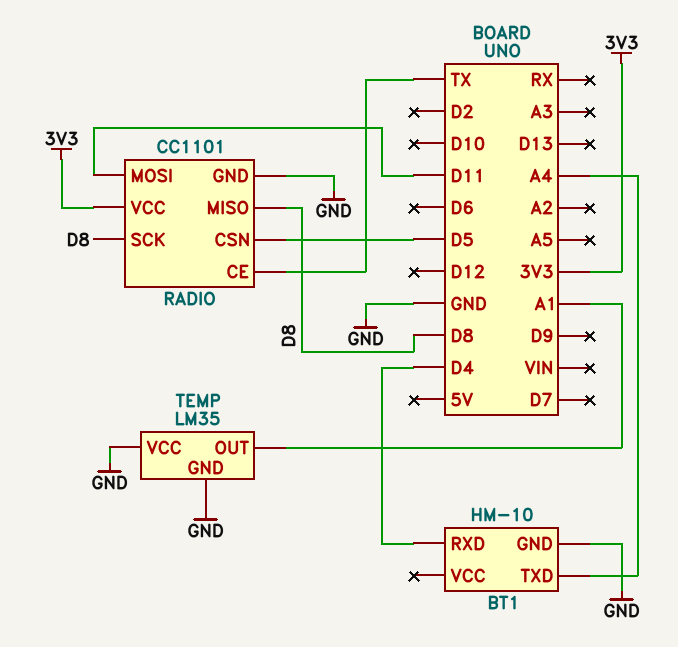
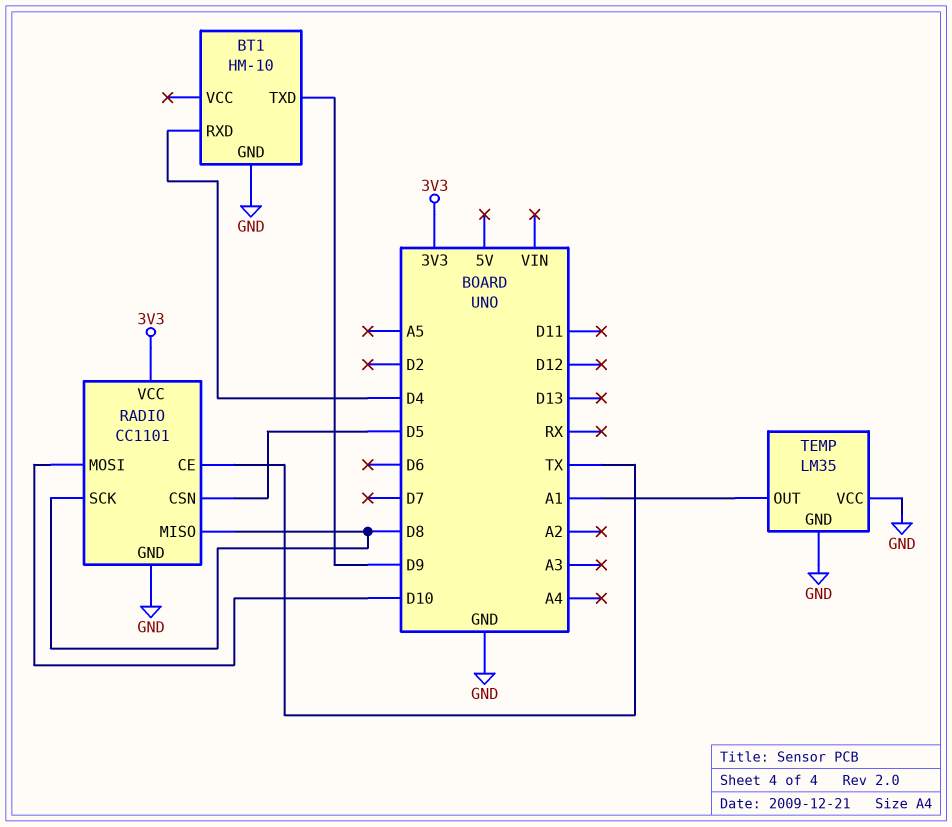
BT1 pin TXD: A4 -> D9
RADIO pin MOSI: D11 -> D10

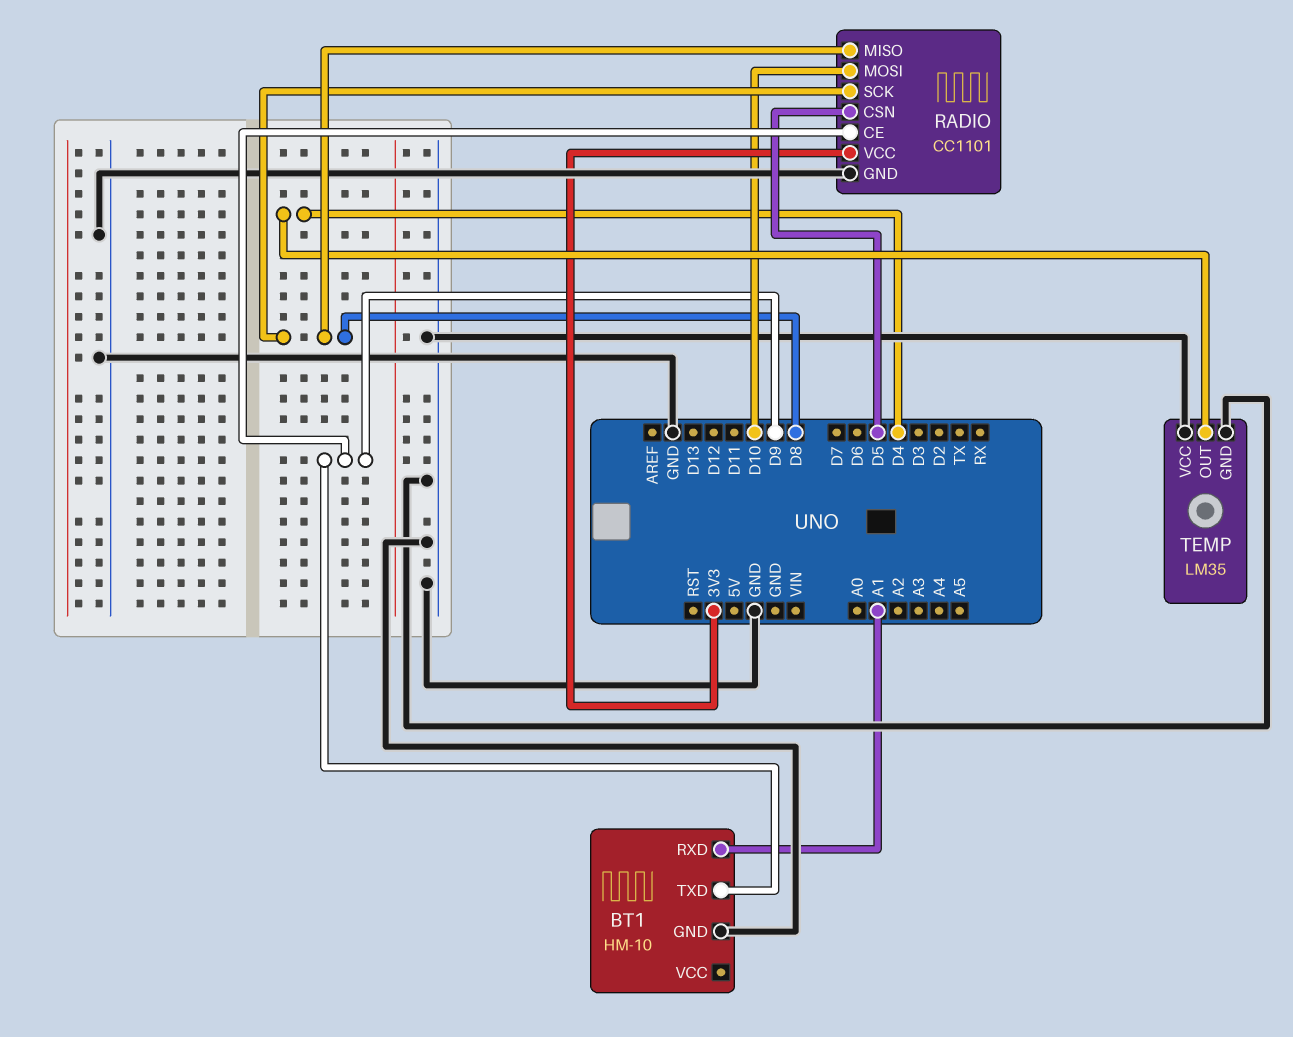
BT1 pin RXD: D4 -> A1
RADIO pin CE: TX -> D9
TEMP pin OUT: A1 -> D4

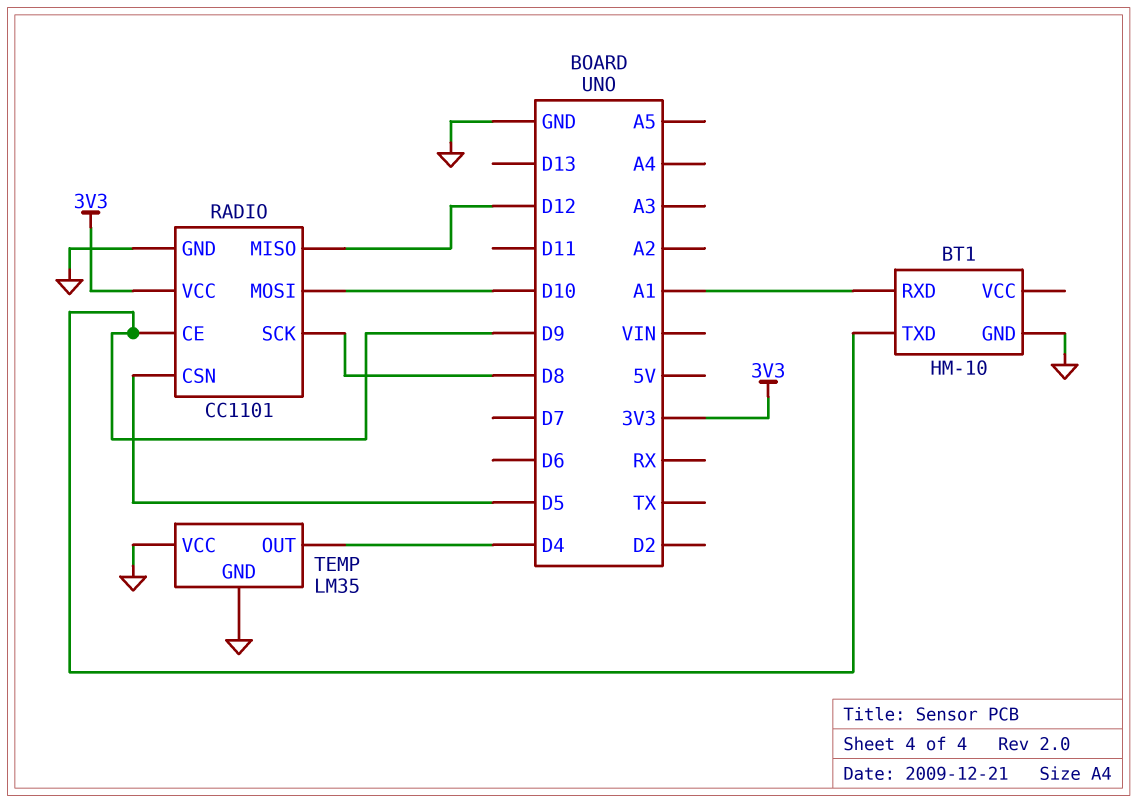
RADIO pin MISO: D8 -> D12

